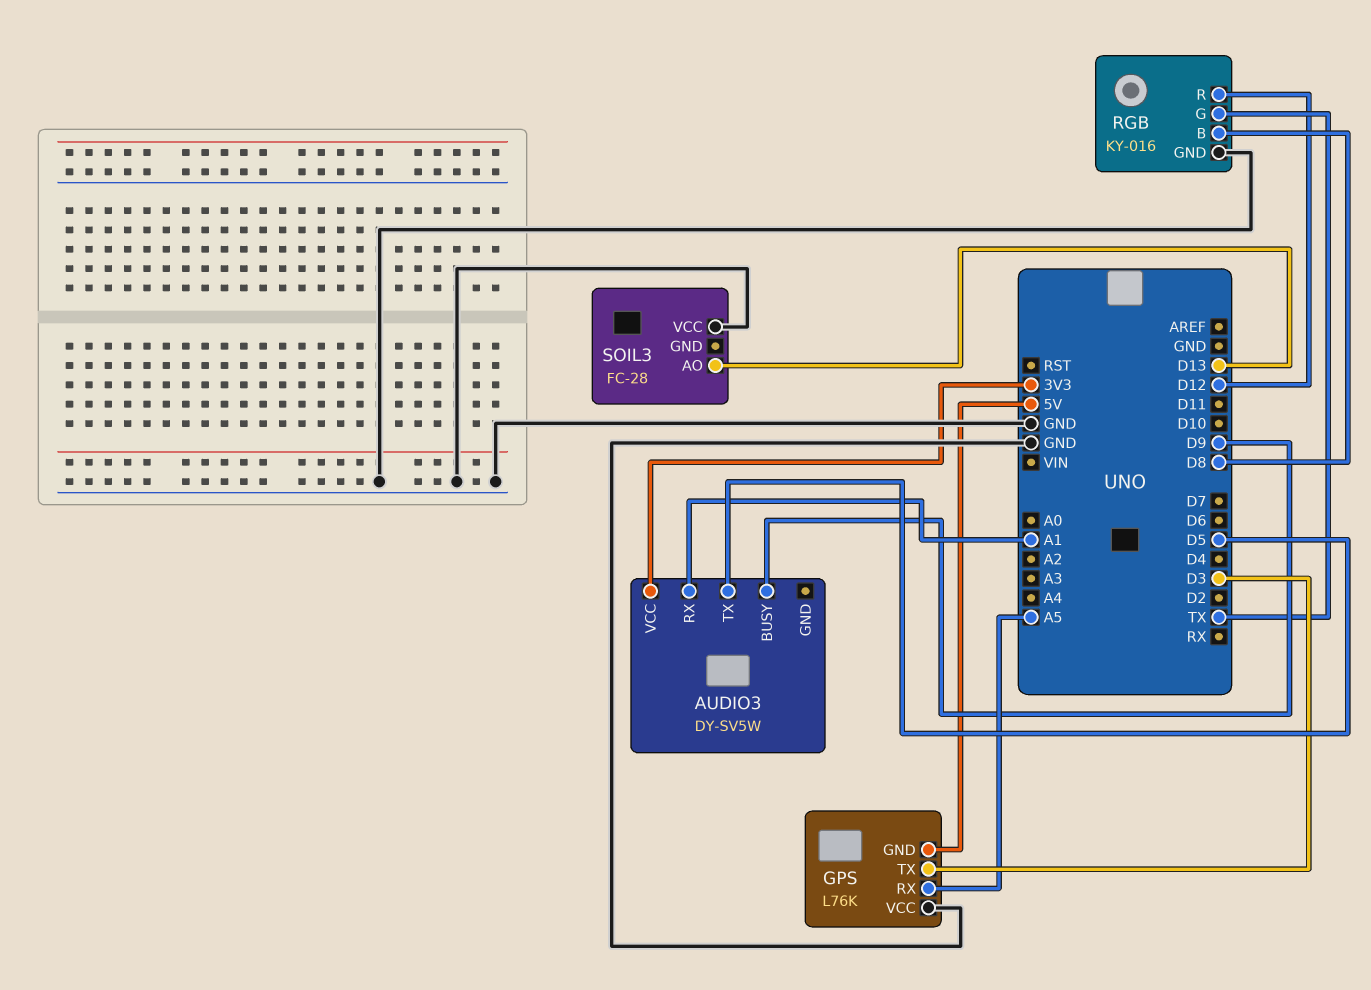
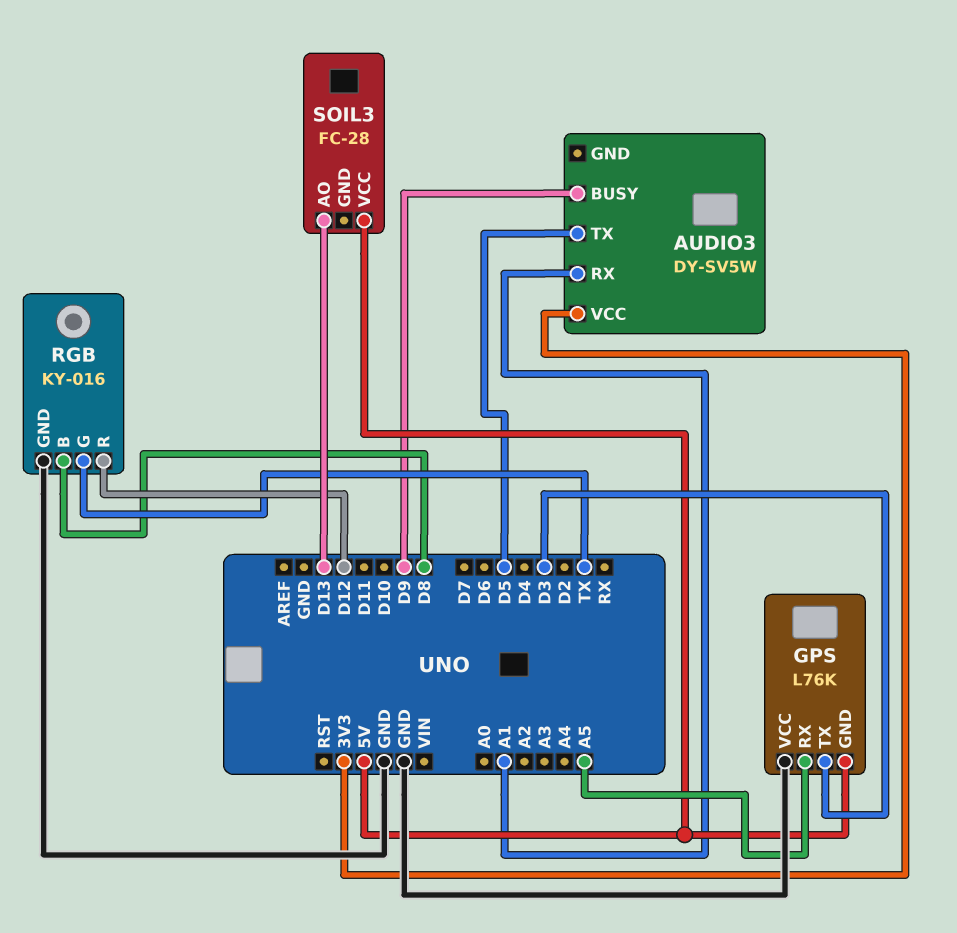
SOIL3 pin VCC: GND -> 5V

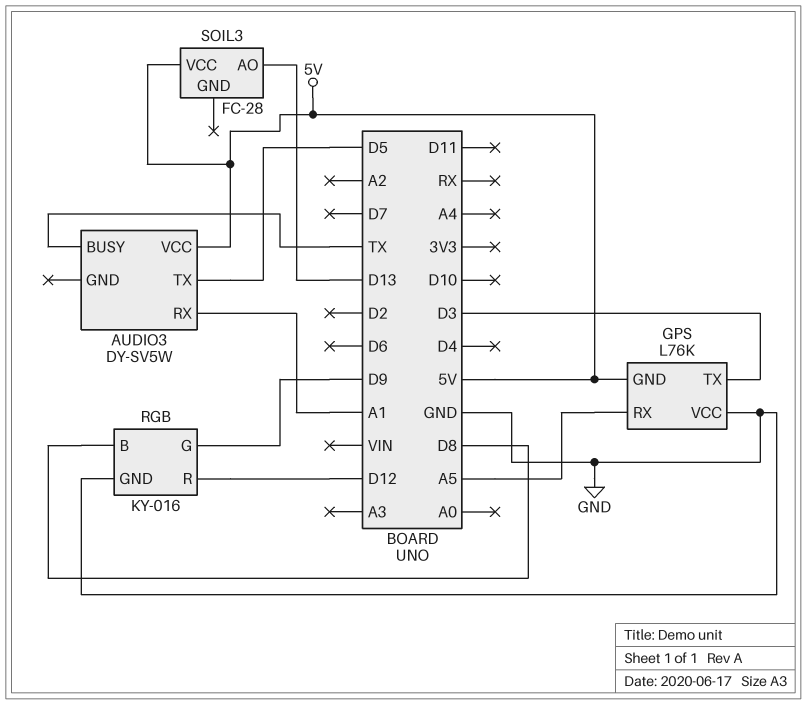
AUDIO3 pin BUSY: D9 -> TX
AUDIO3 pin VCC: 3V3 -> 5V
RGB pin G: TX -> D9

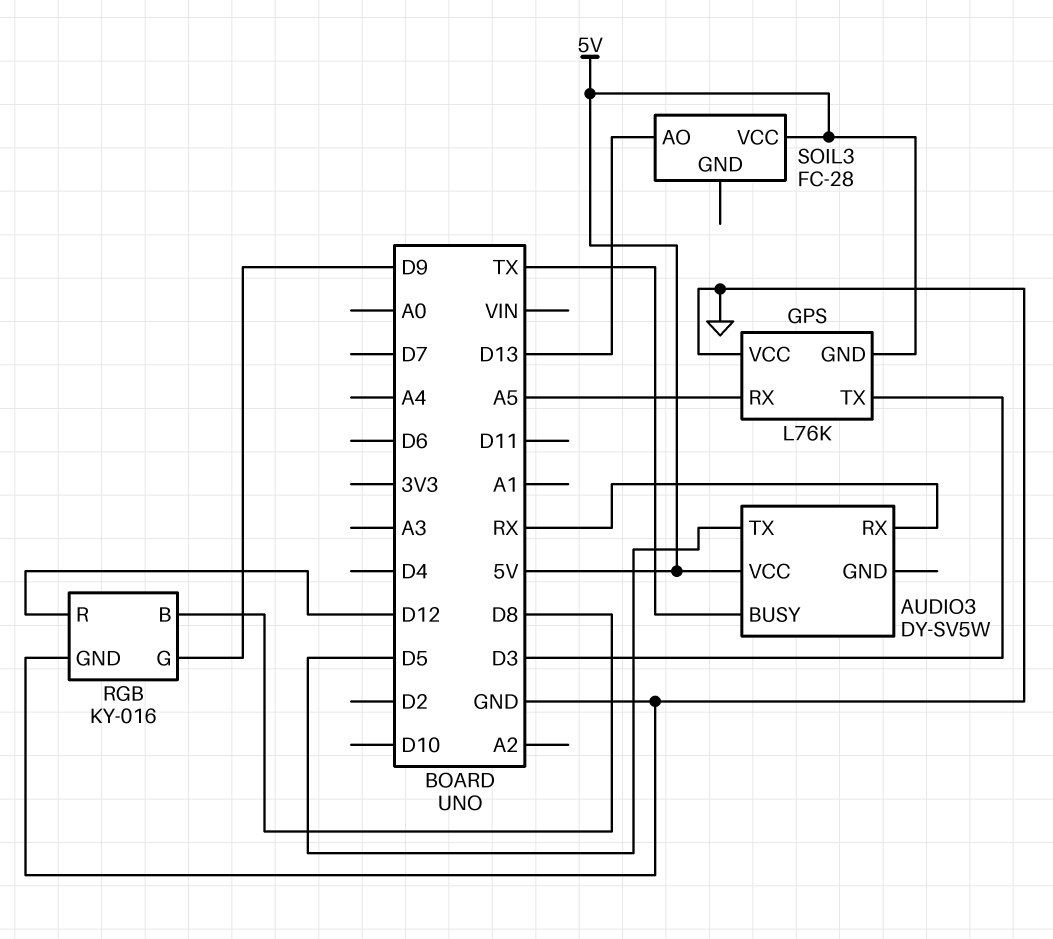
AUDIO3 pin RX: A1 -> RX

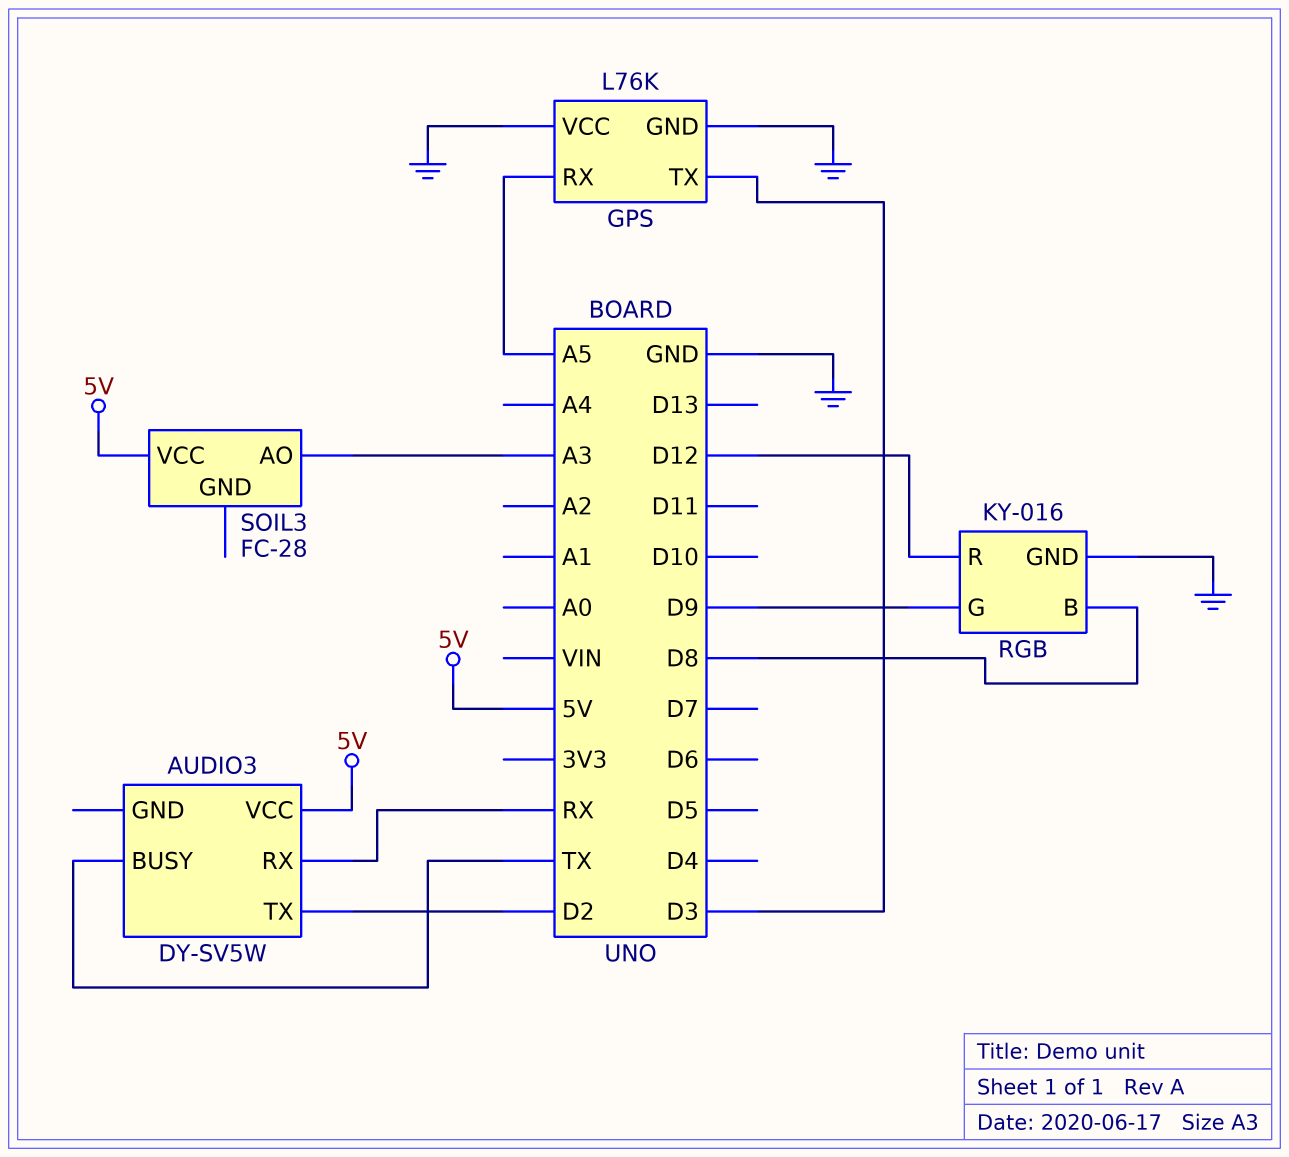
AUDIO3 pin TX: D5 -> D2
GPS pin GND: 5V -> GND
SOIL3 pin AO: D13 -> A3

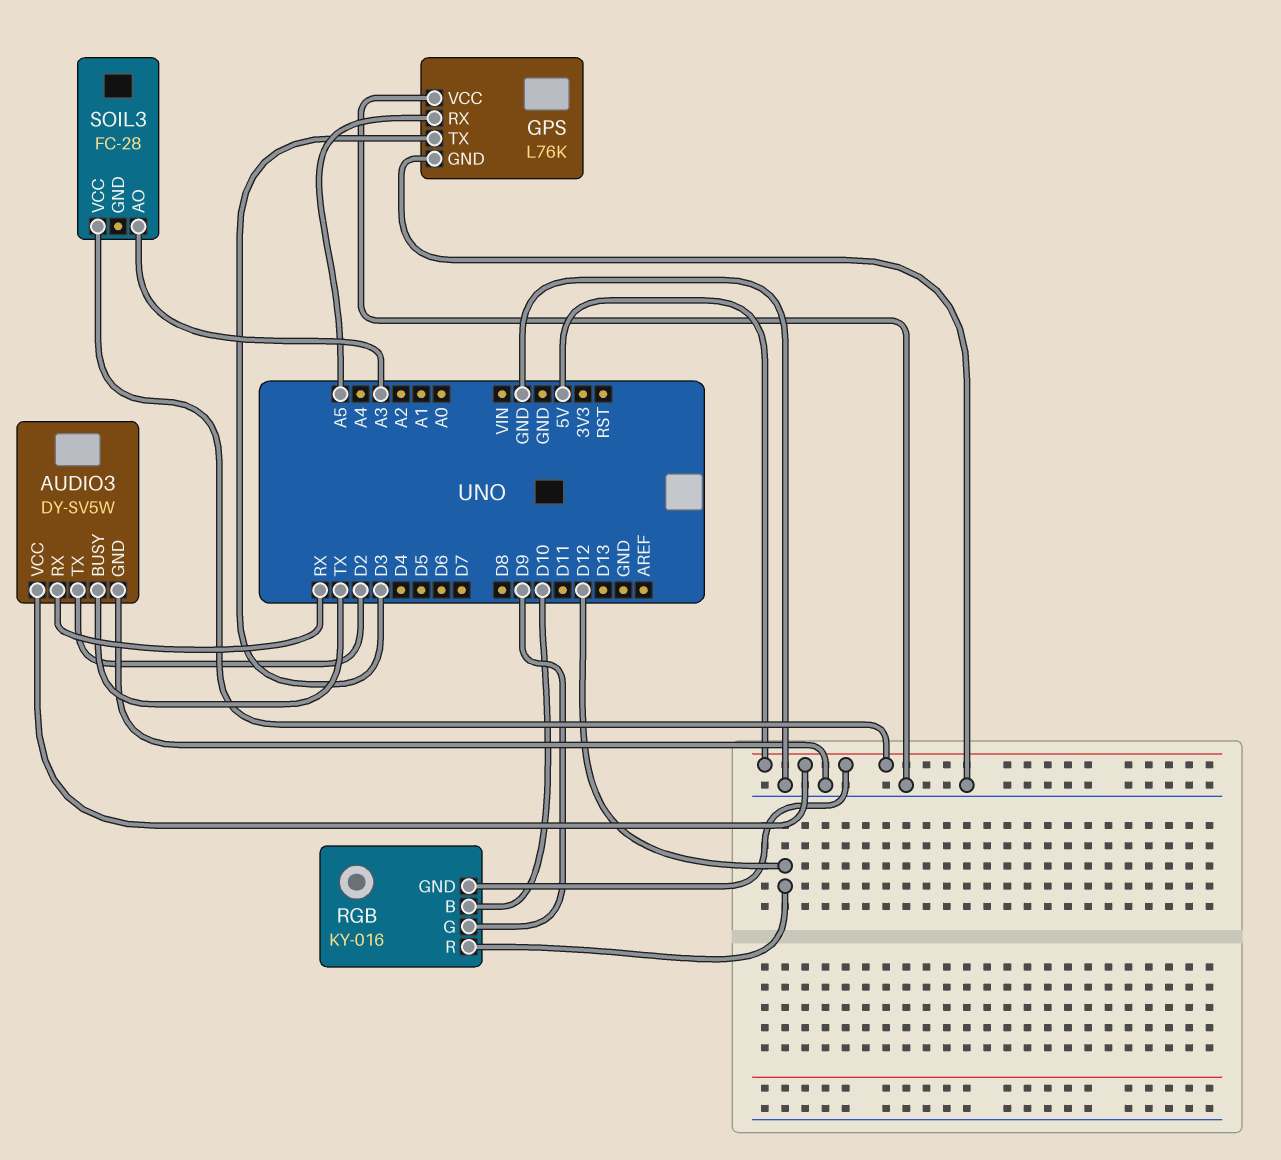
AUDIO3 pin GND: none -> GND
RGB pin B: D8 -> D10
RGB pin GND: GND -> 5V

